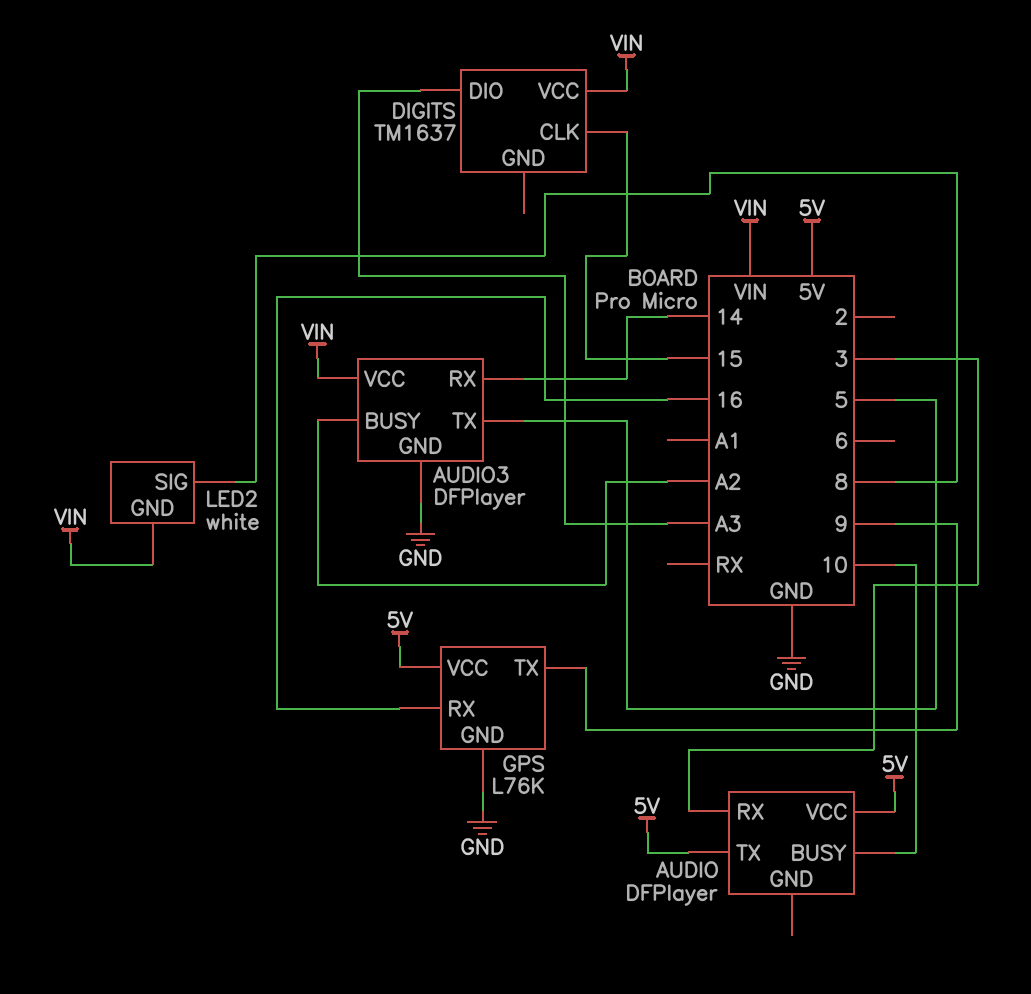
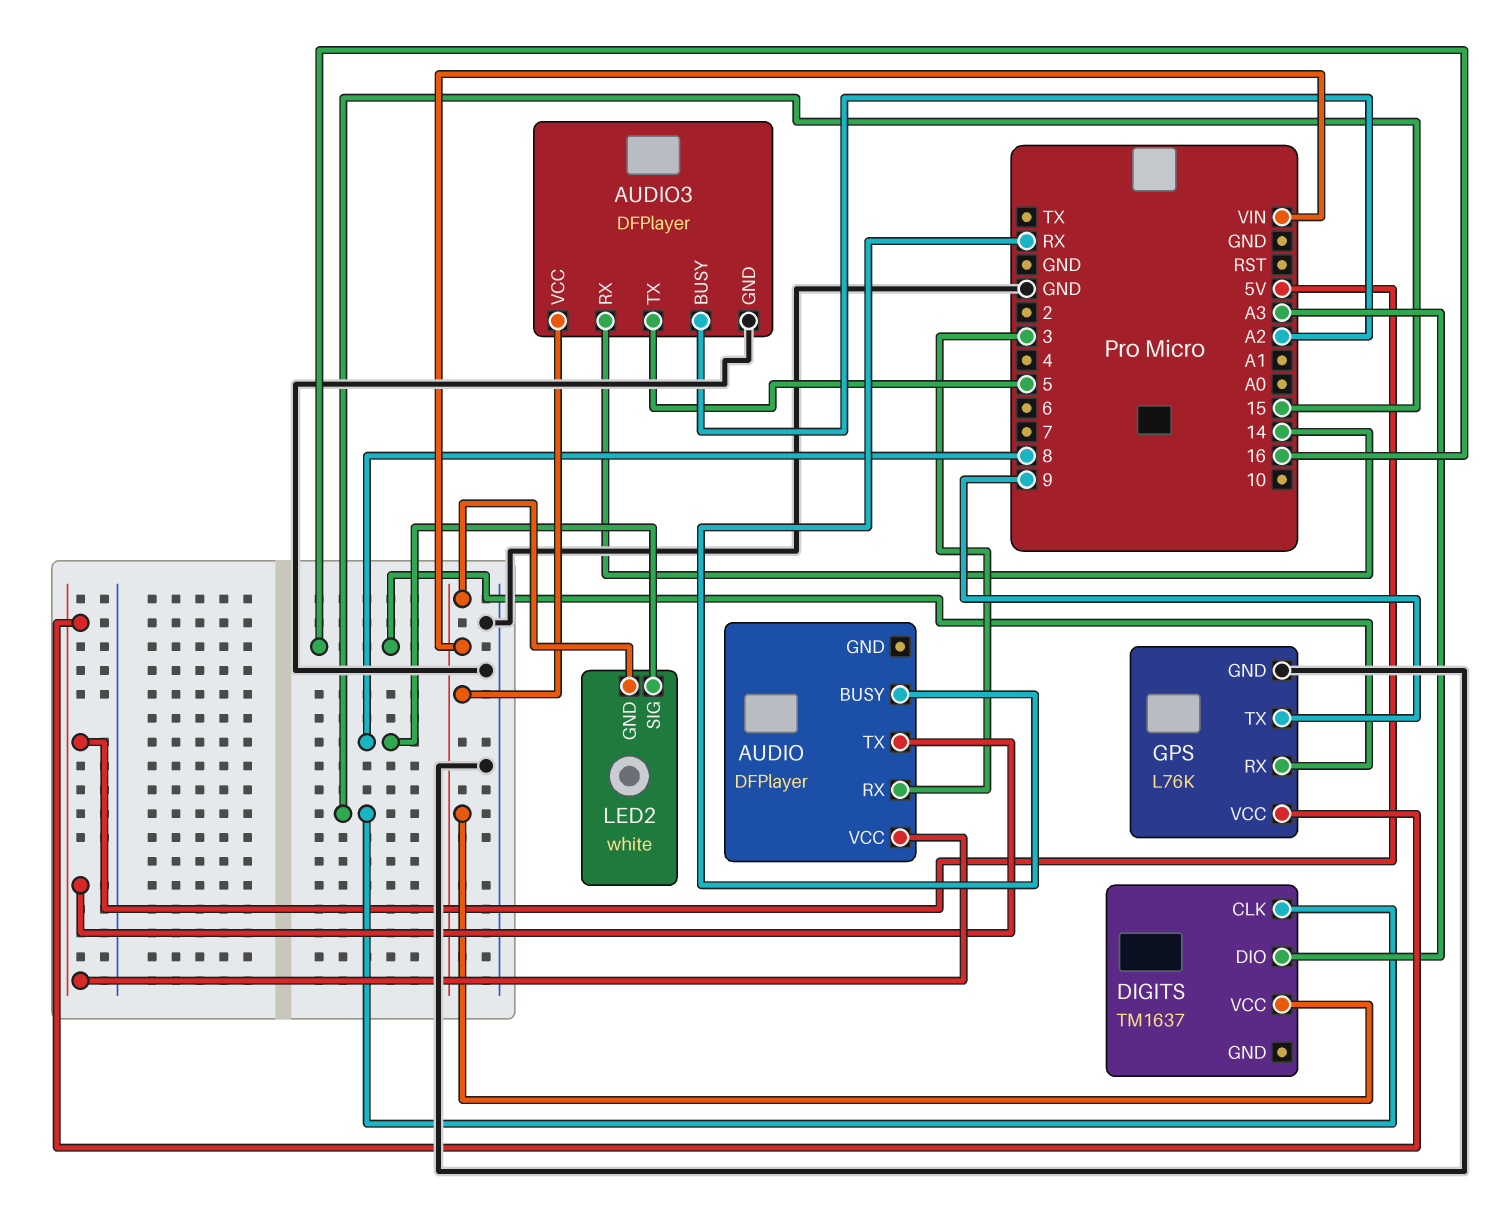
AUDIO pin BUSY: 10 -> RX

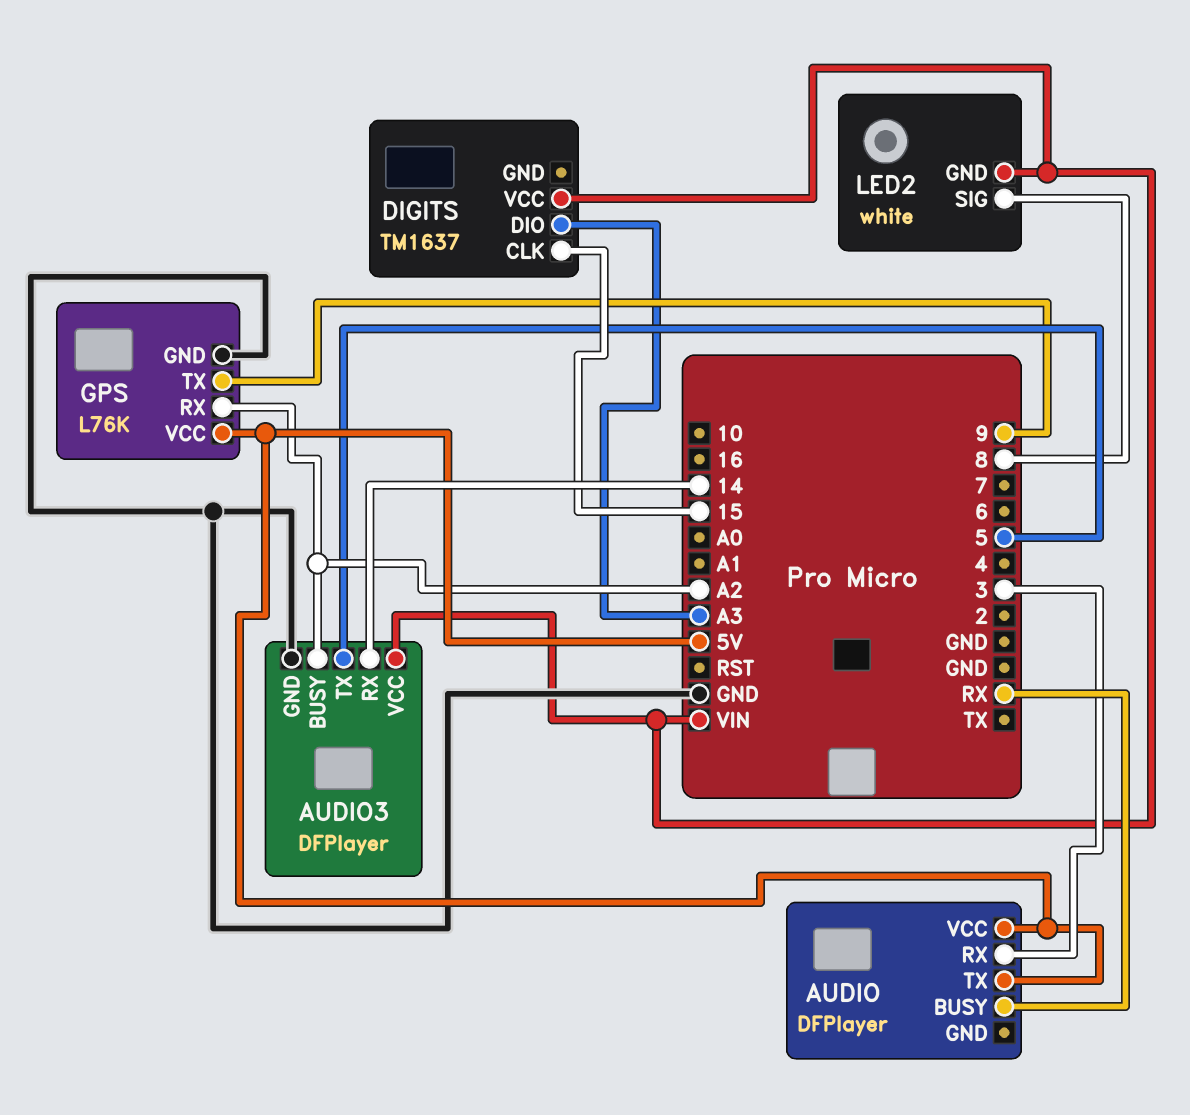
GPS pin RX: 16 -> A2

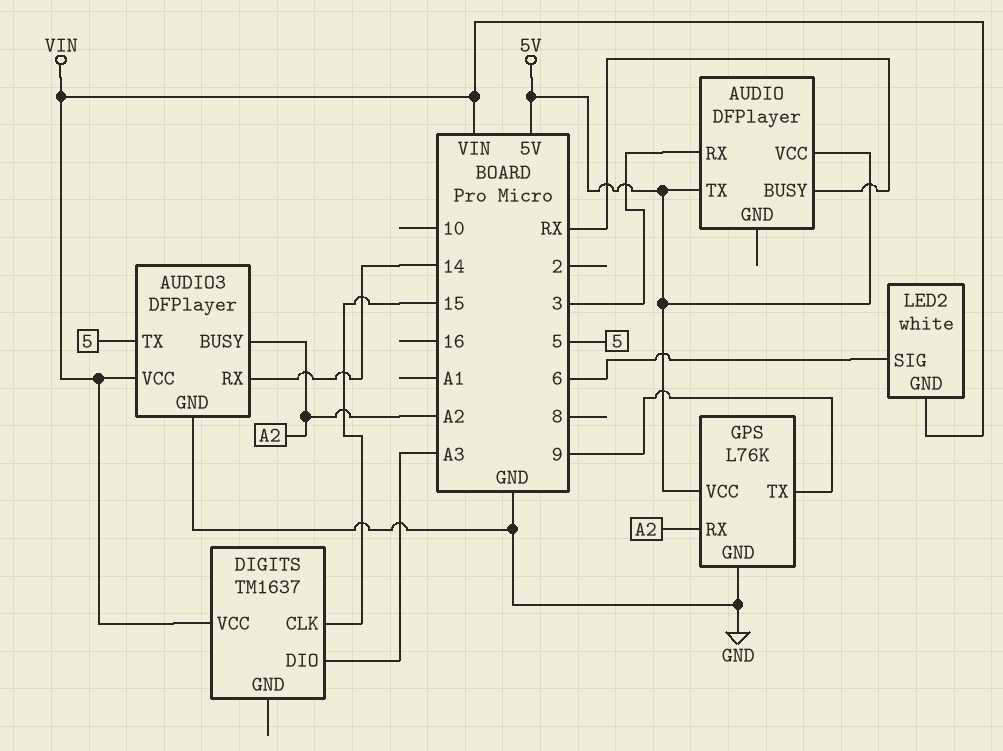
LED2 pin SIG: 8 -> 6

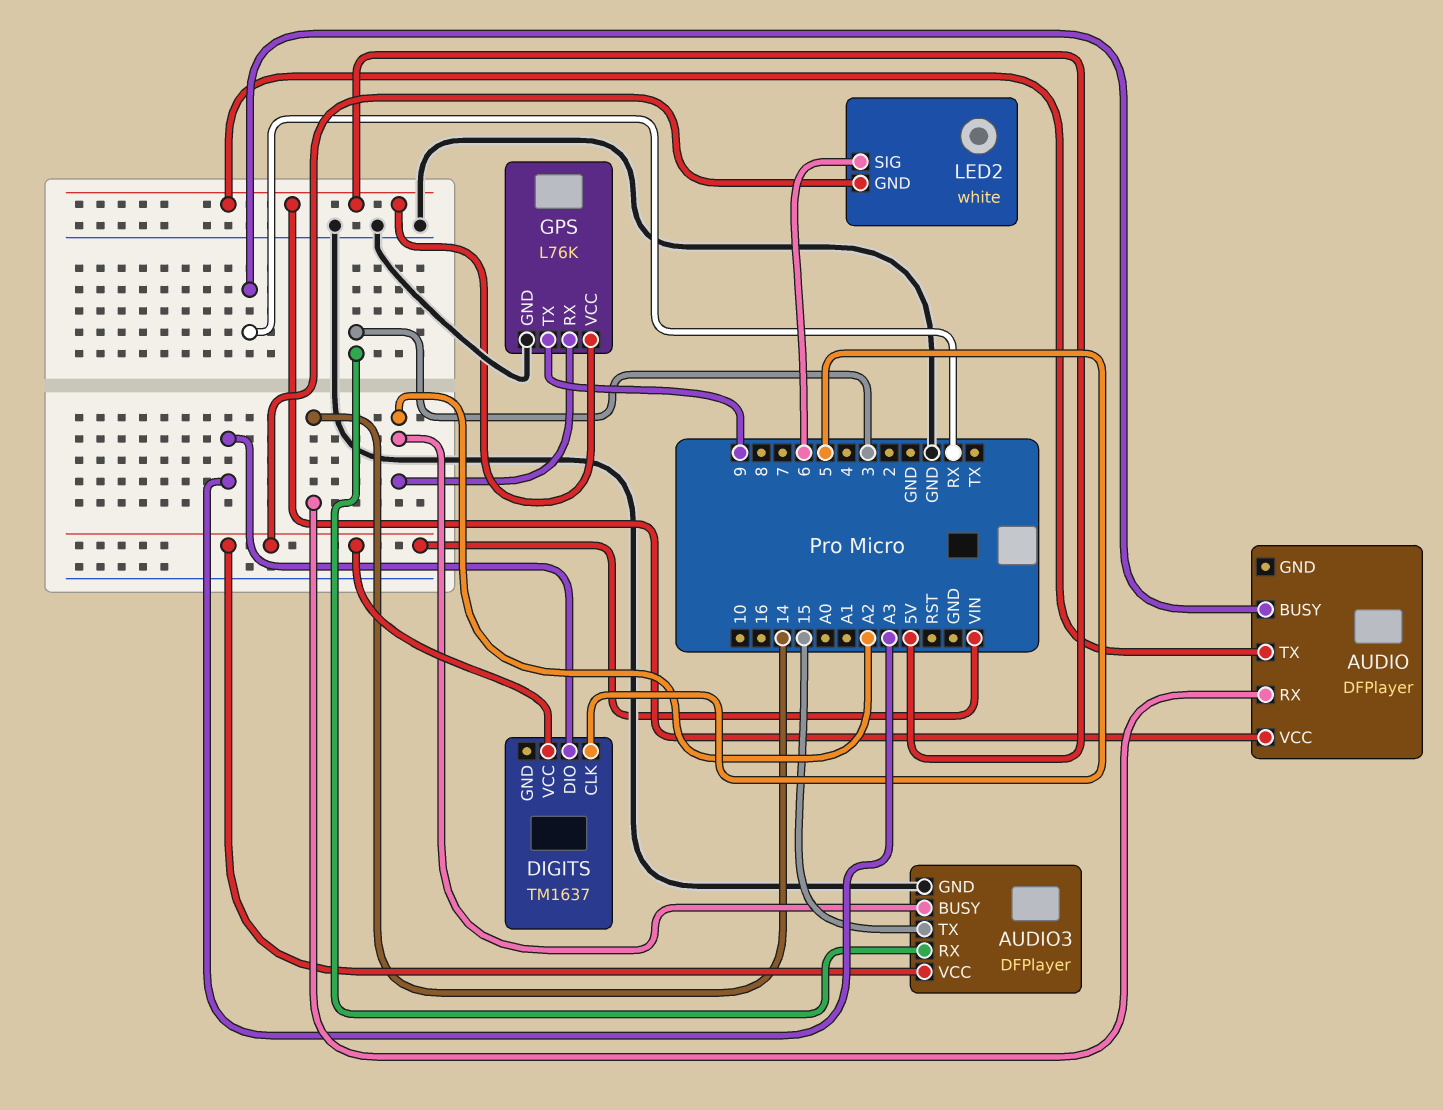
AUDIO pin RX: 3 -> 14
AUDIO3 pin RX: 14 -> 3
AUDIO3 pin TX: 5 -> 15
DIGITS pin CLK: 15 -> 5

